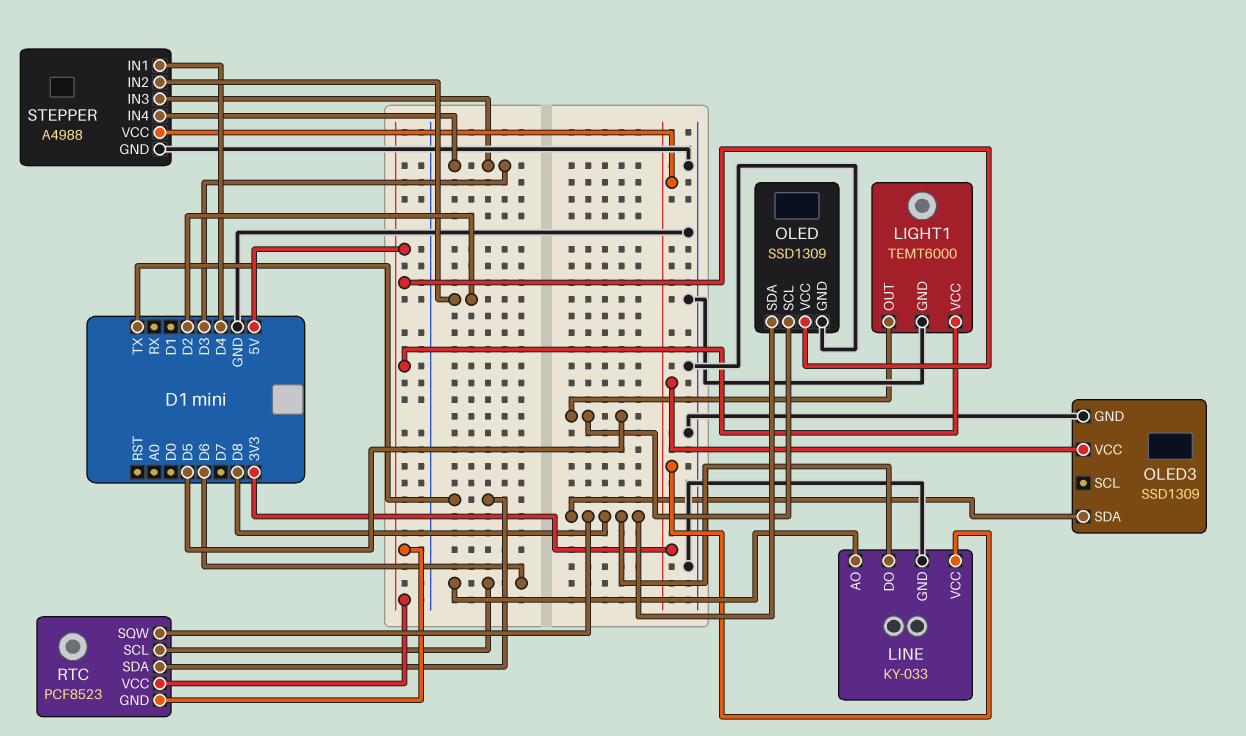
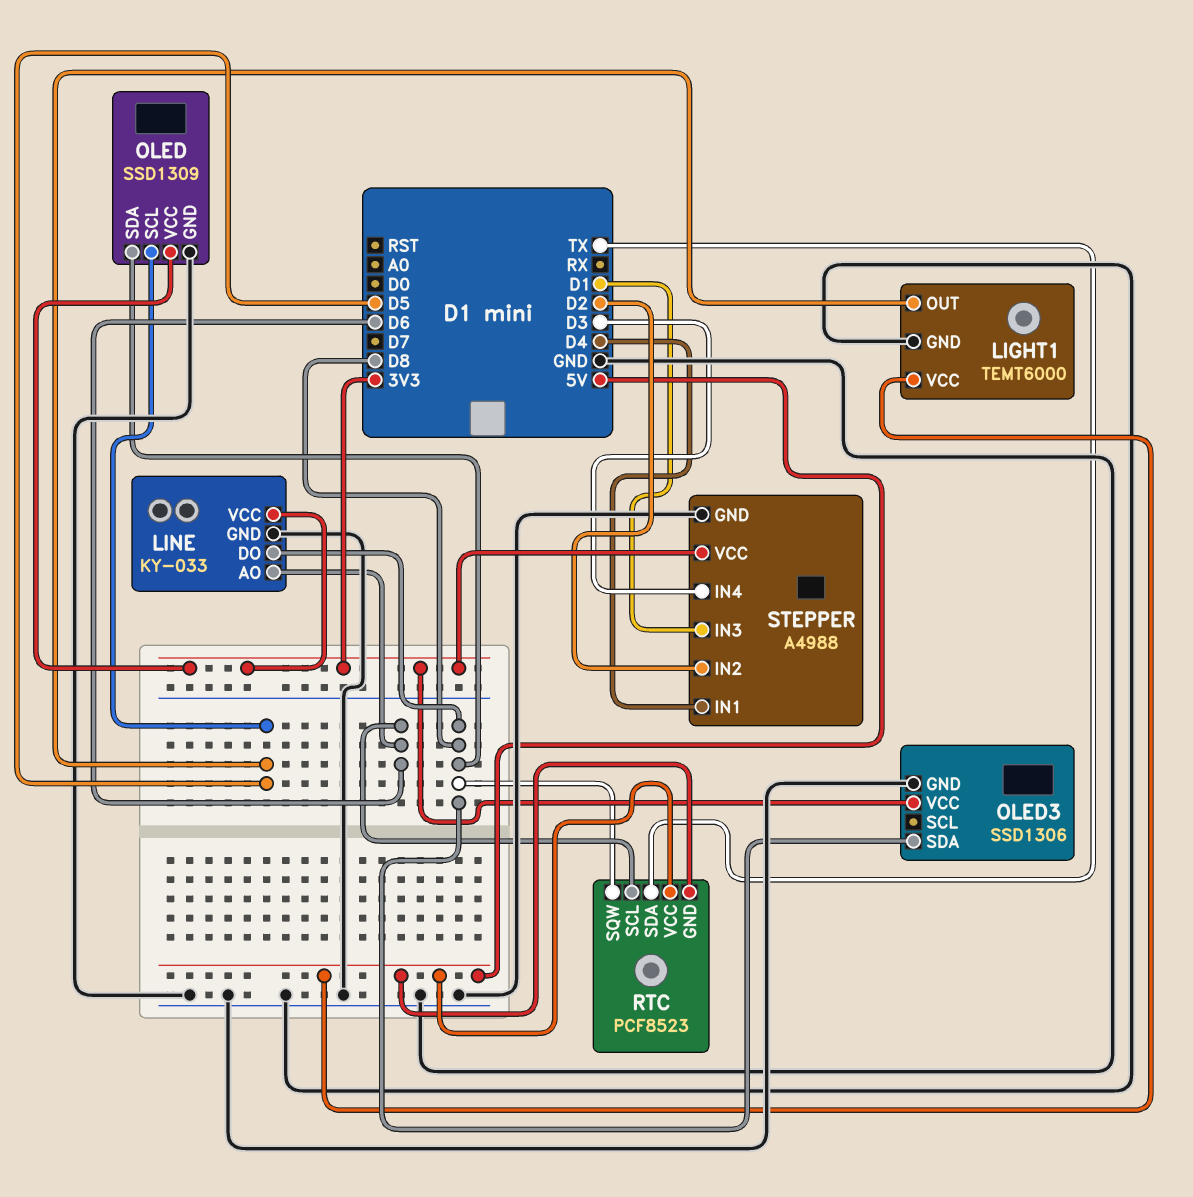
OLED pin VCC: 5V -> 3V3
OLED3: SSD1309 -> SSD1306
STEPPER pin IN3: D3 -> D1

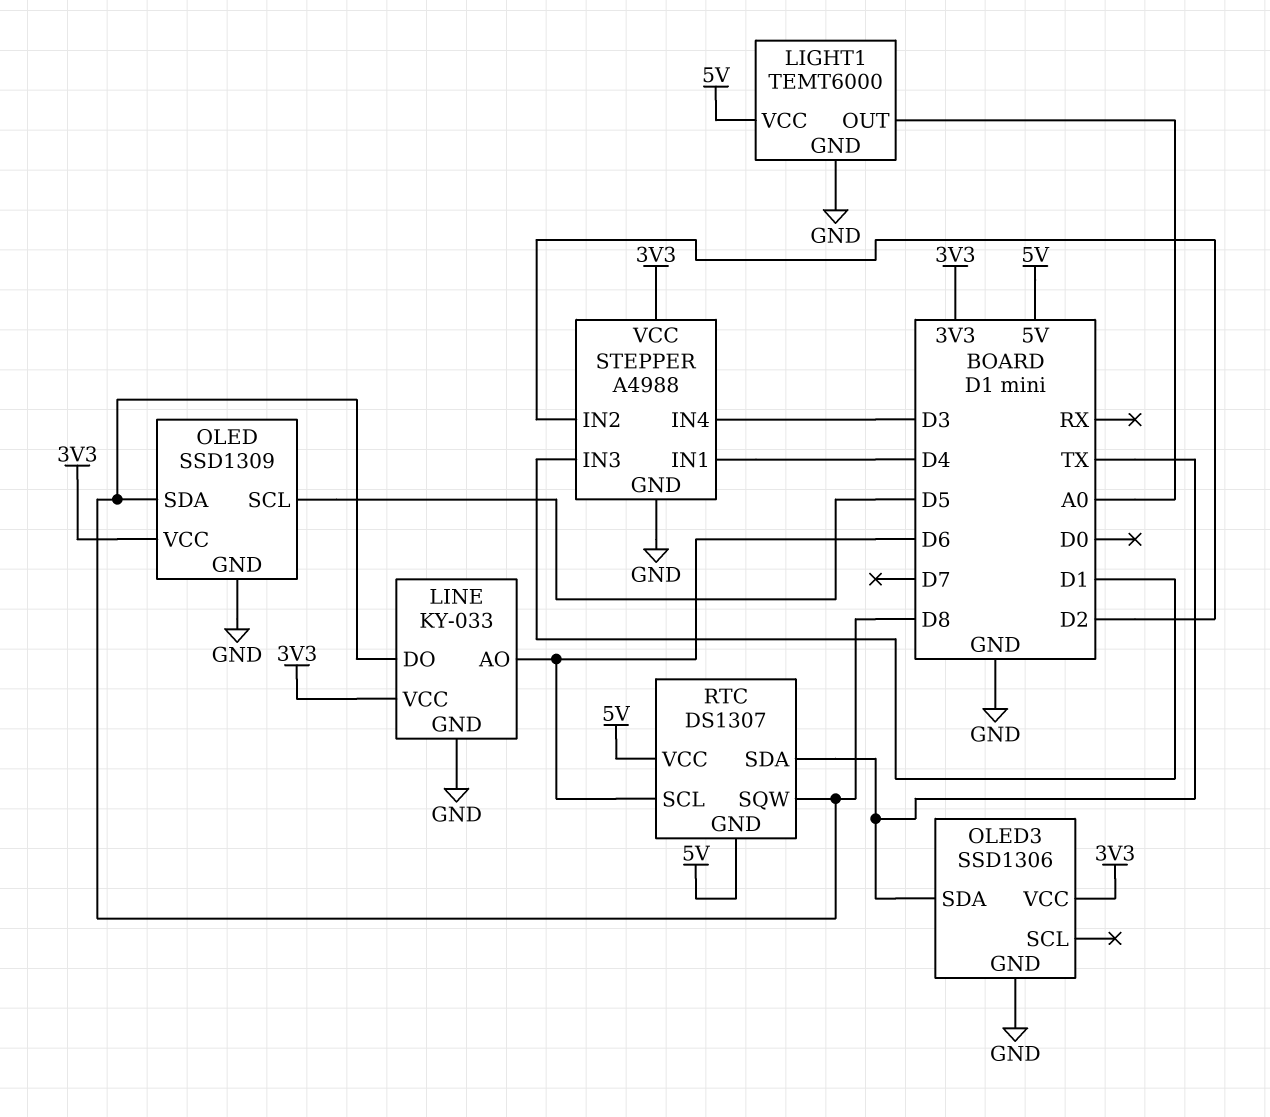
LIGHT1 pin OUT: D5 -> A0
OLED3 pin SDA: D8 -> TX
RTC: PCF8523 -> DS1307

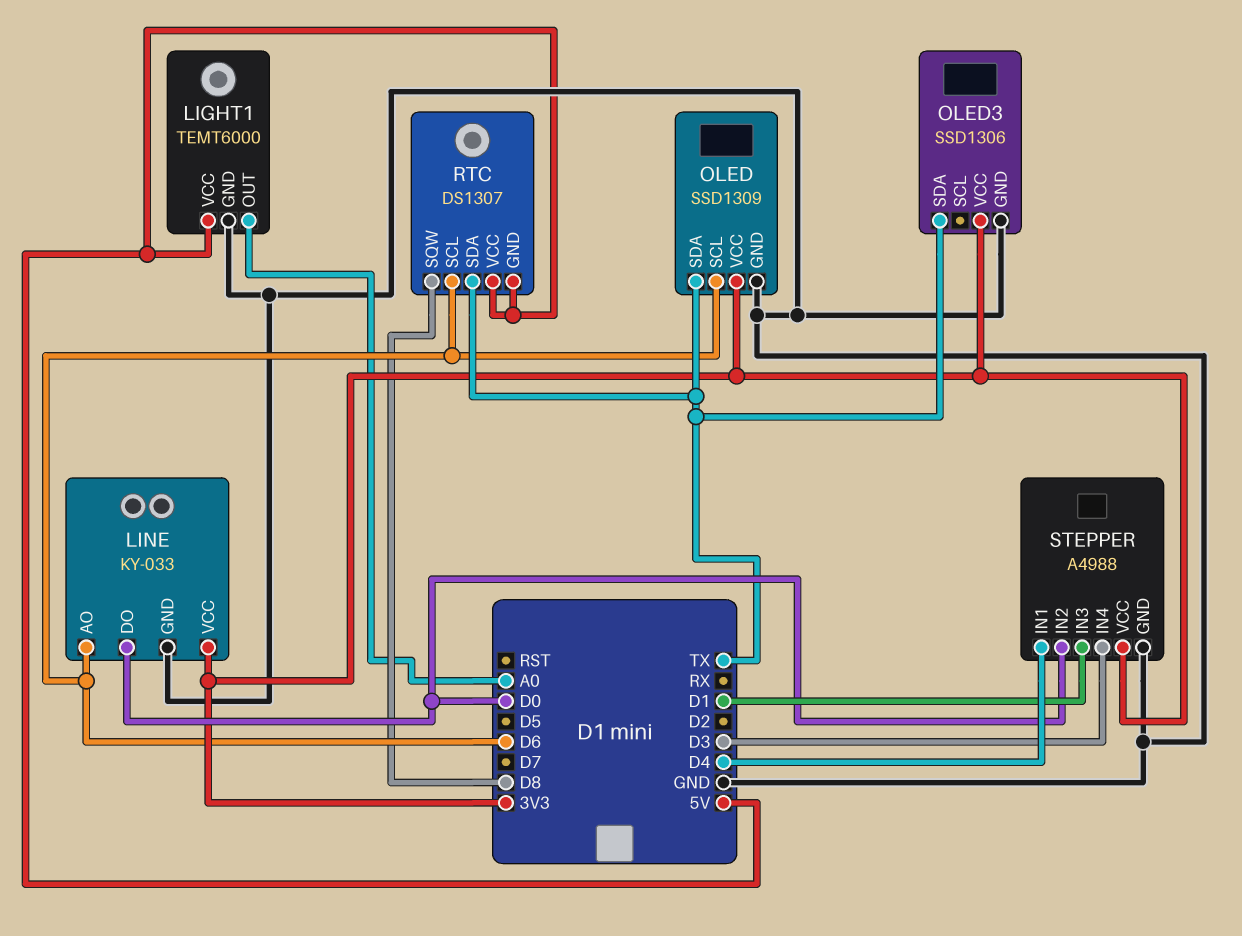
LINE pin DO: D8 -> D0
OLED pin SCL: D5 -> D6
OLED pin SDA: D8 -> TX
STEPPER pin IN2: D2 -> D0

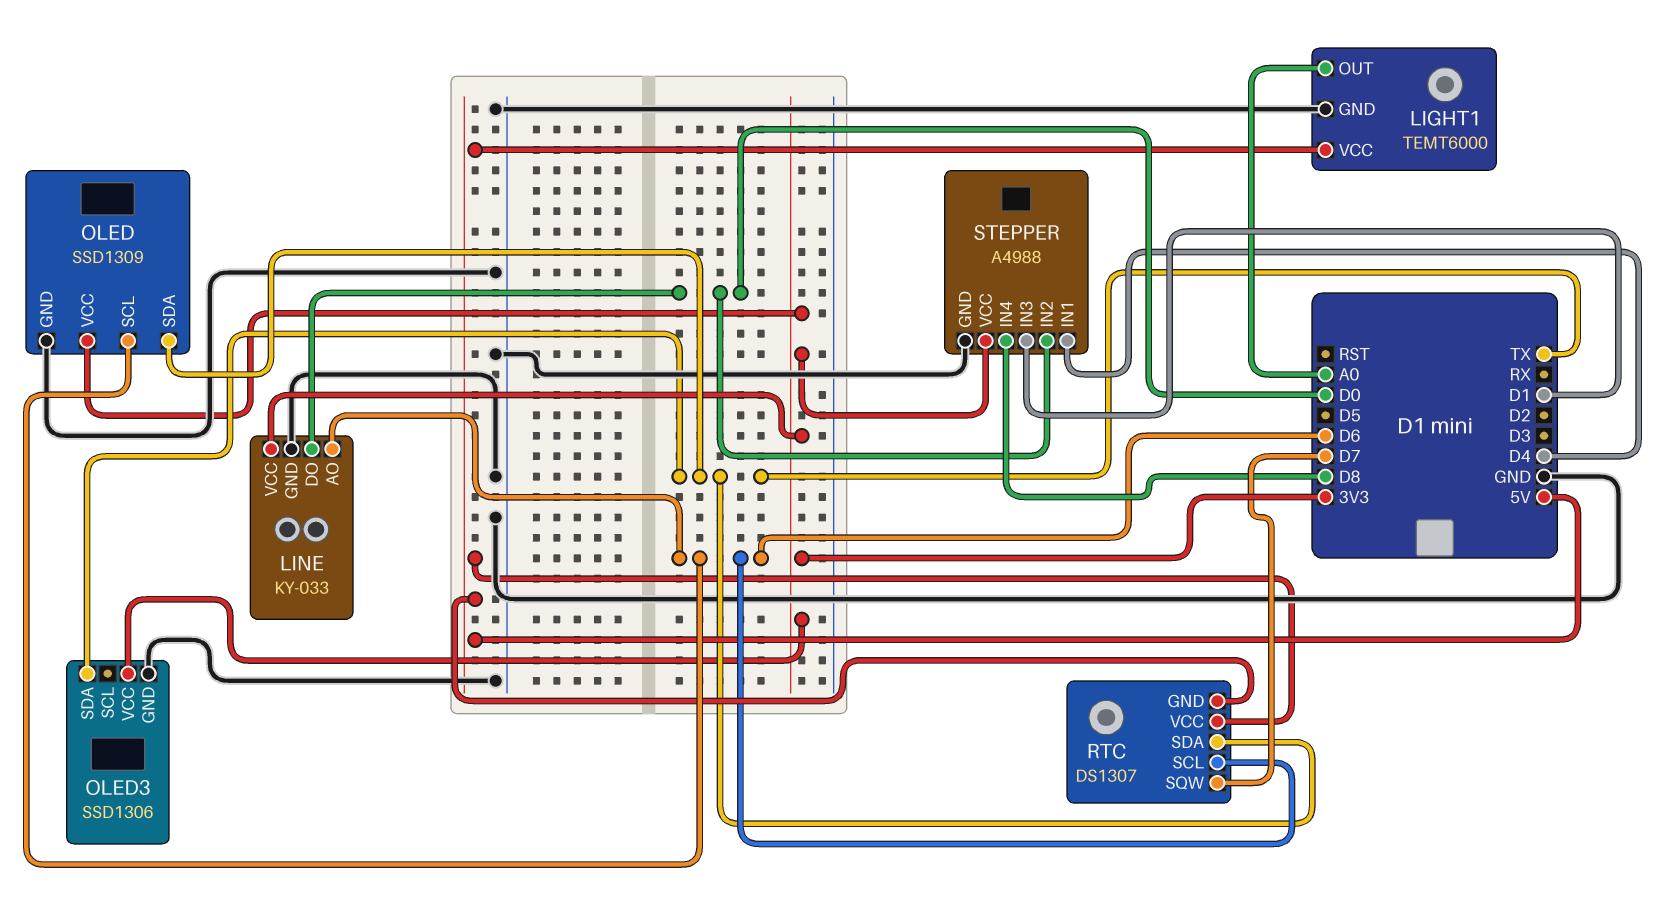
RTC pin SQW: D8 -> D7
STEPPER pin IN4: D3 -> D8

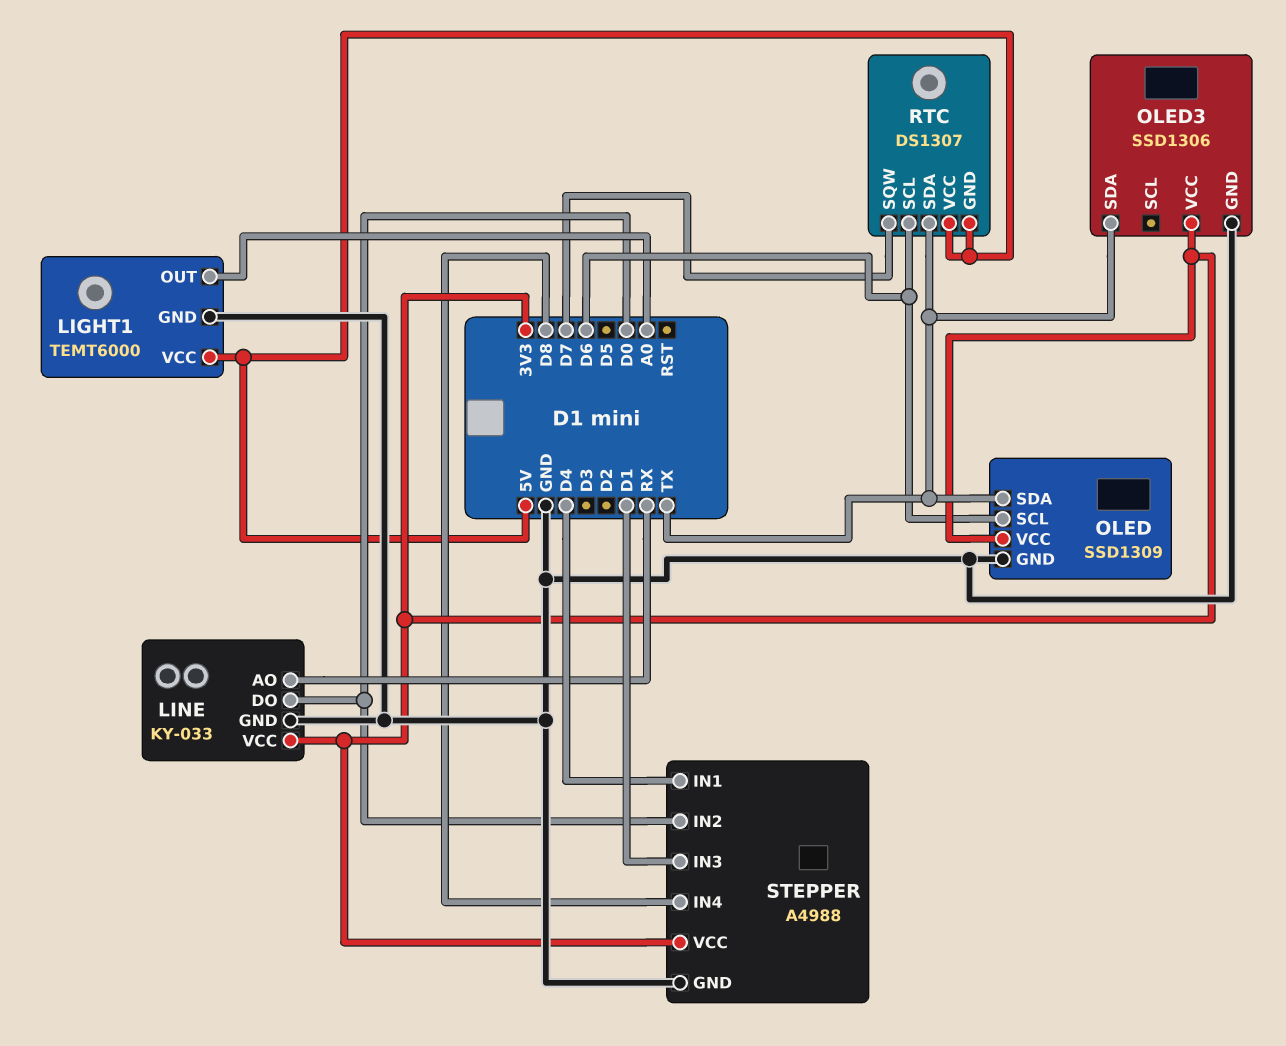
LINE pin AO: D6 -> RX

